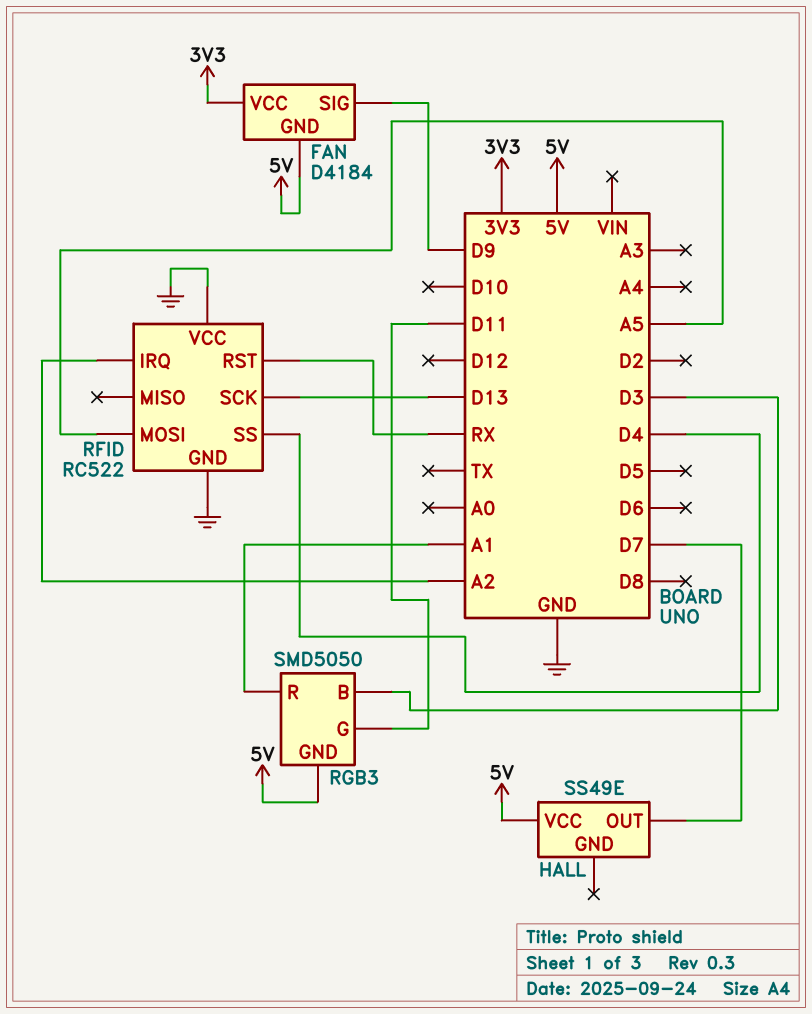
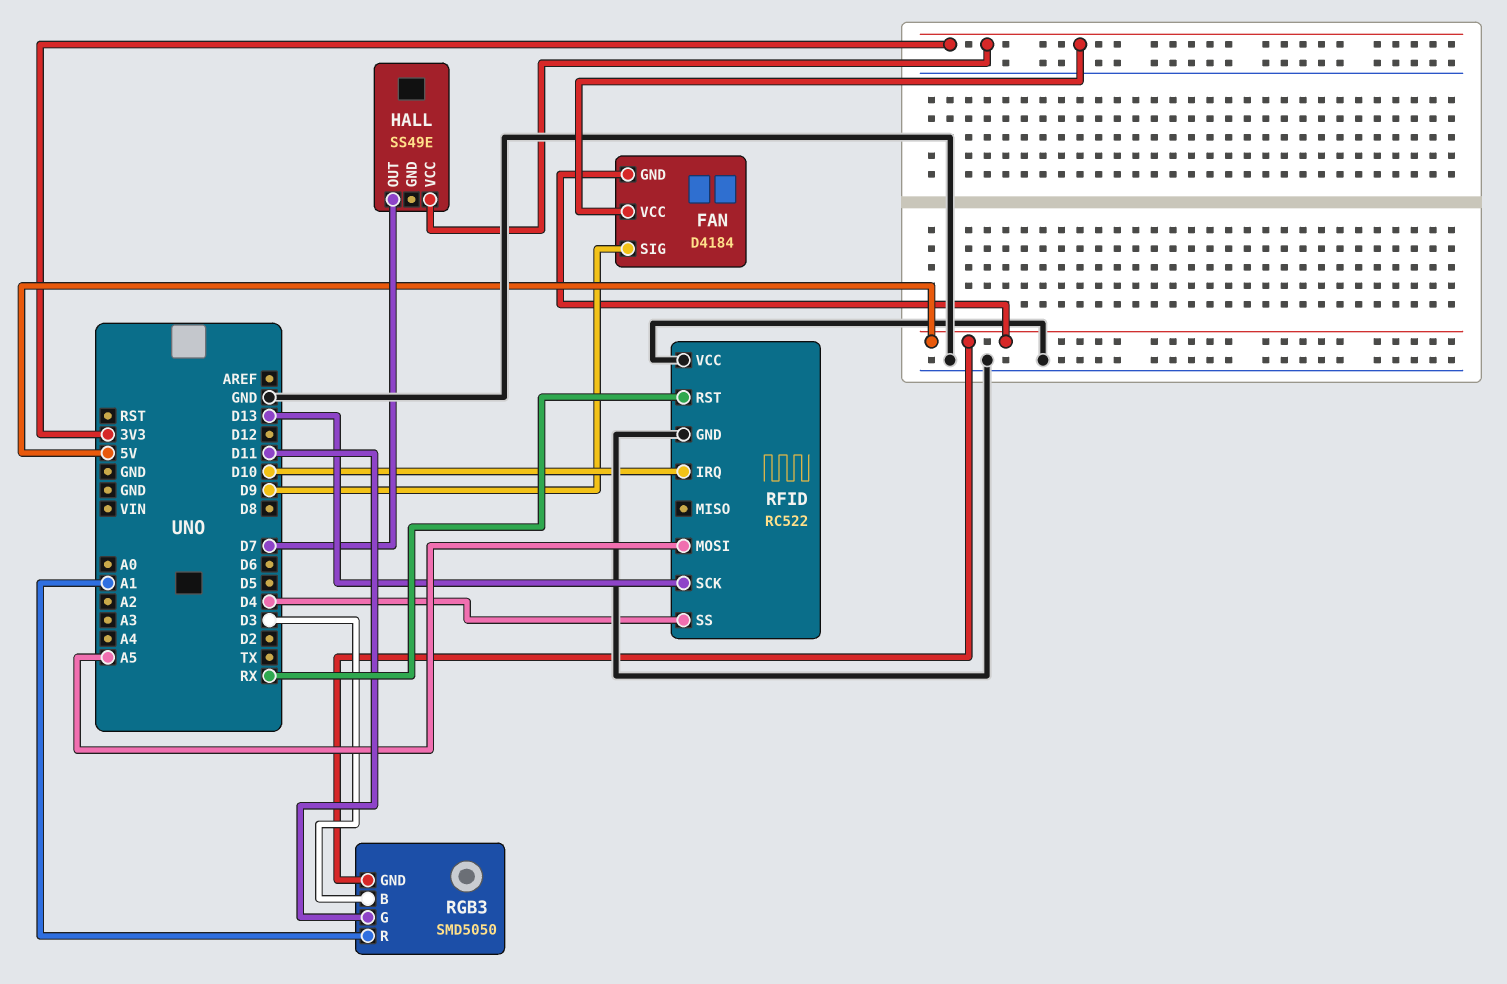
HALL pin VCC: 5V -> 3V3
RFID pin IRQ: A2 -> D10

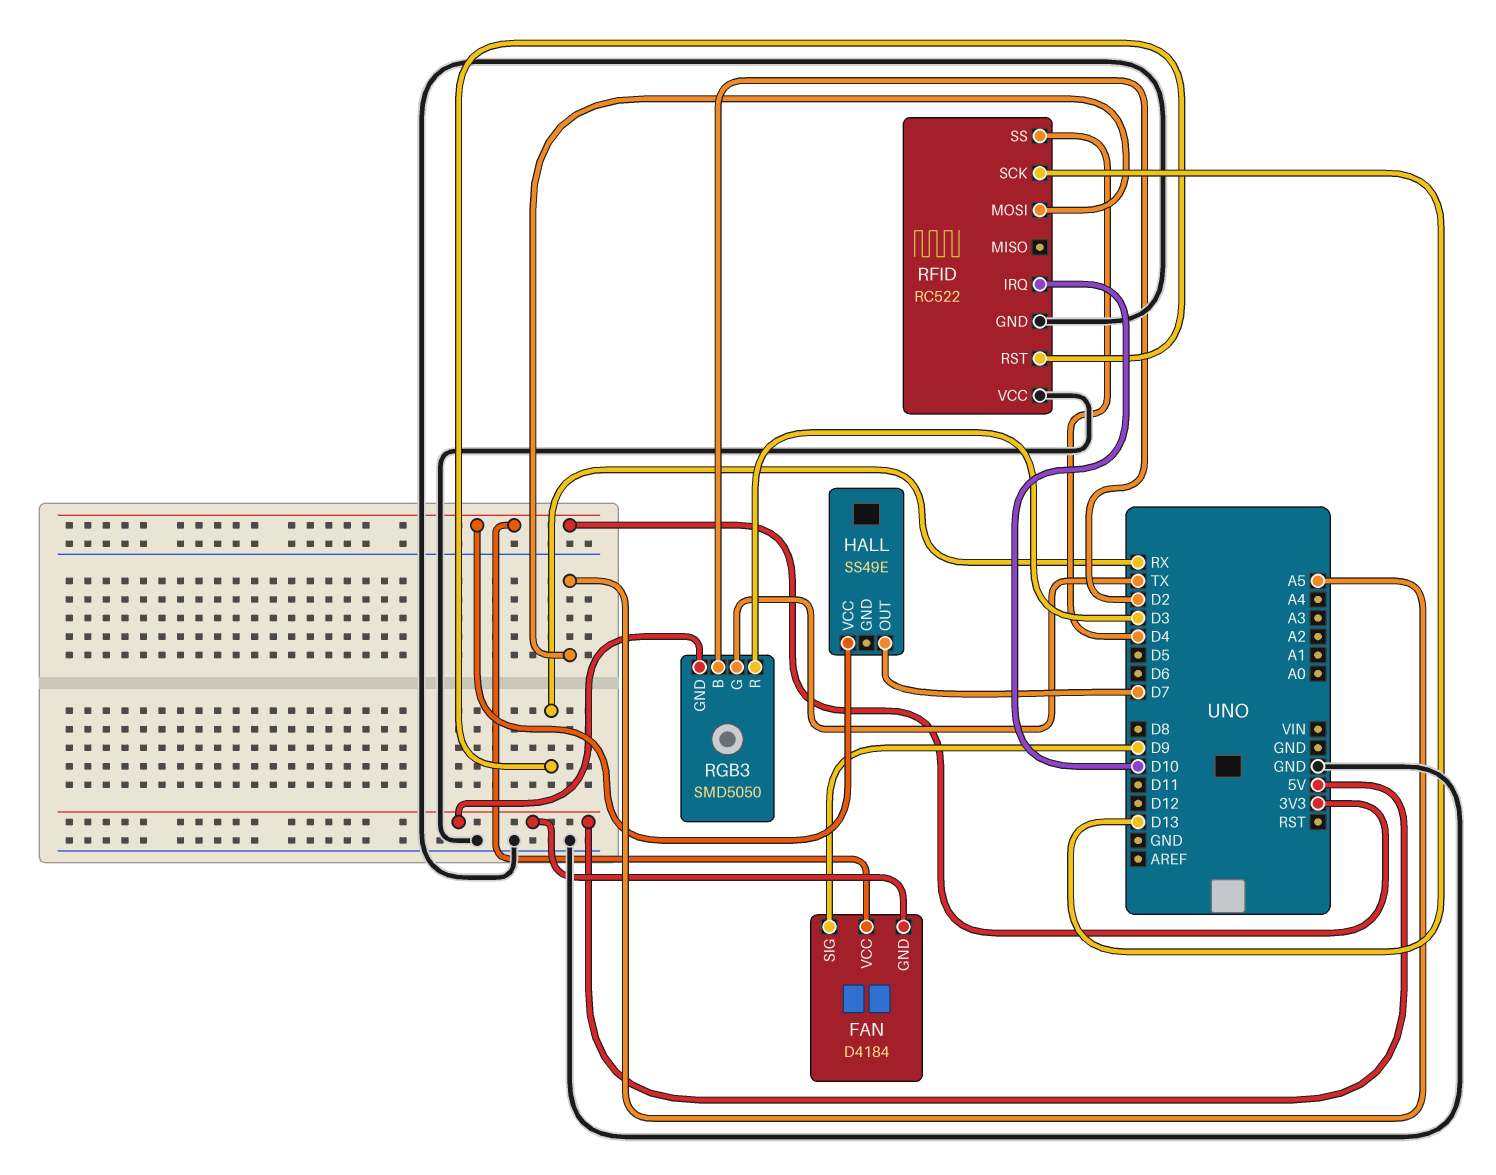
RGB3 pin B: D3 -> D2
RGB3 pin G: D11 -> TX
RGB3 pin R: A1 -> D3

